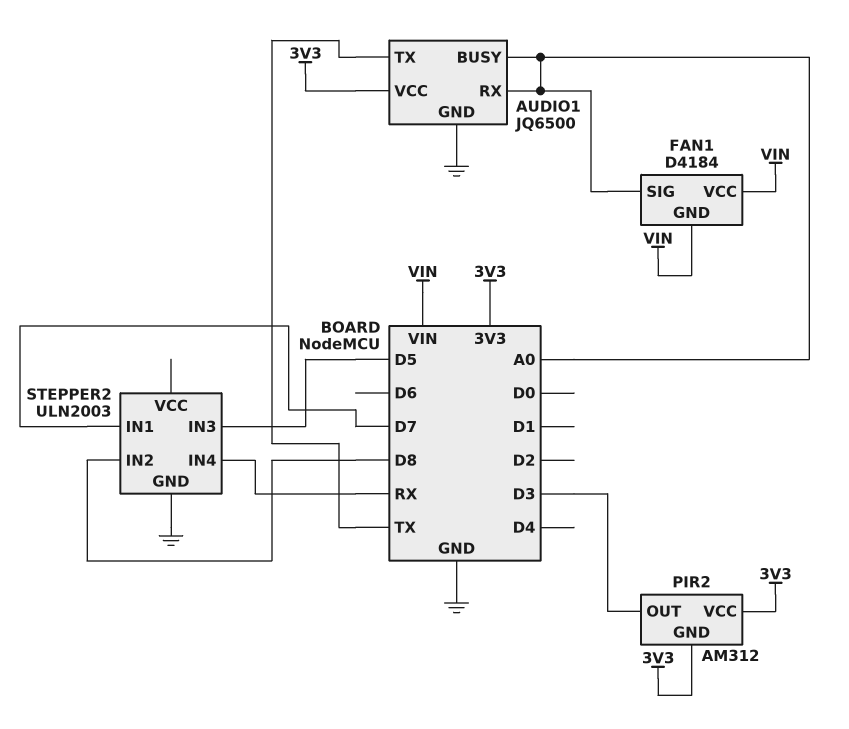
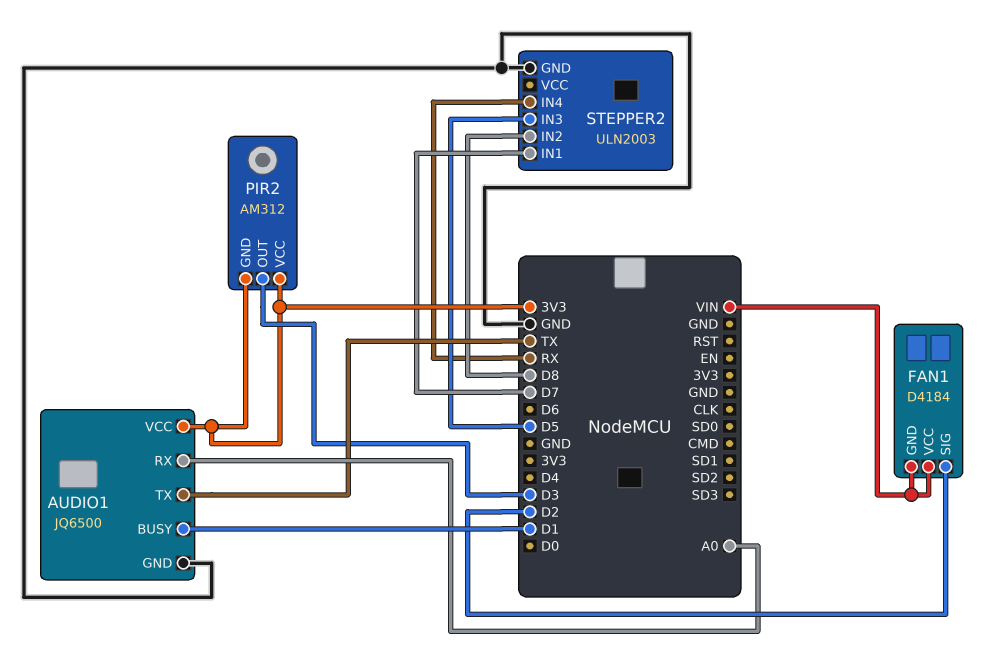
AUDIO1 pin BUSY: A0 -> D1
FAN1 pin SIG: A0 -> D2

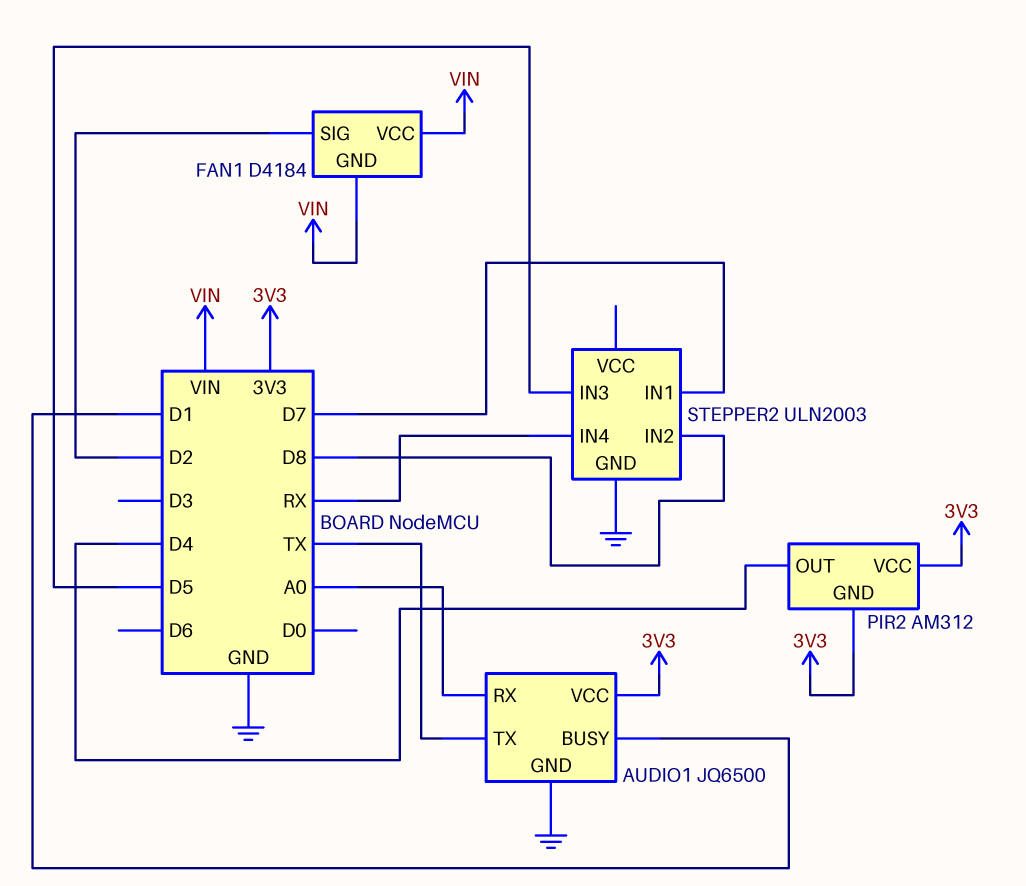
PIR2 pin OUT: D3 -> D4

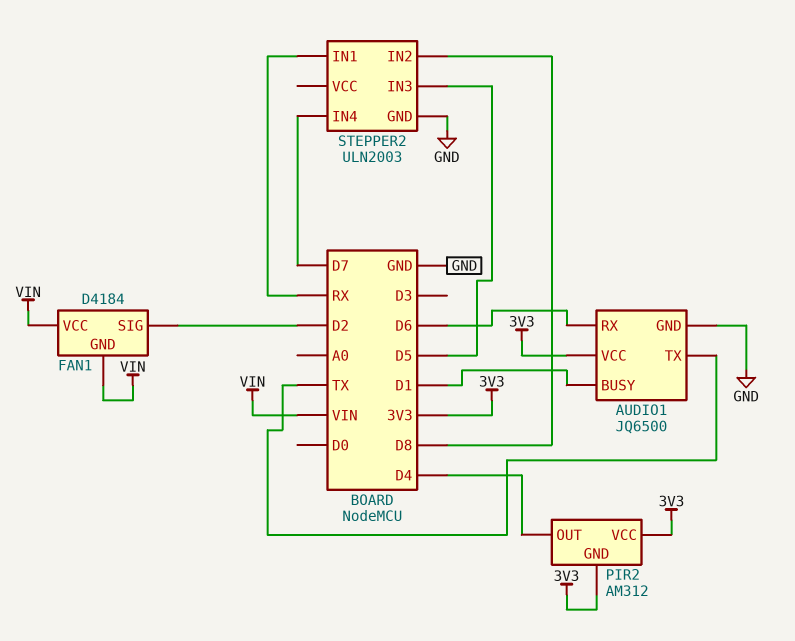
AUDIO1 pin RX: A0 -> D6
STEPPER2 pin IN1: D7 -> RX
STEPPER2 pin IN4: RX -> D7

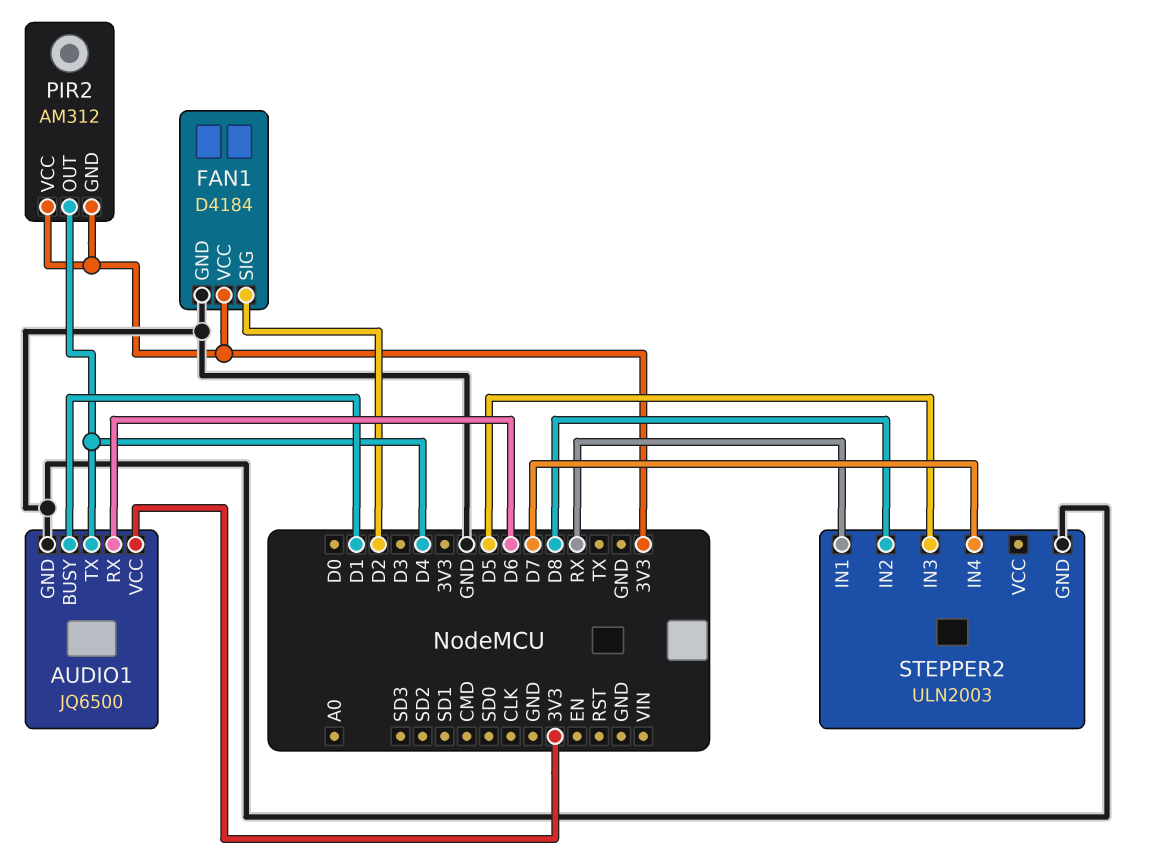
AUDIO1 pin TX: TX -> D4
FAN1 pin GND: VIN -> GND
FAN1 pin VCC: VIN -> 3V3

